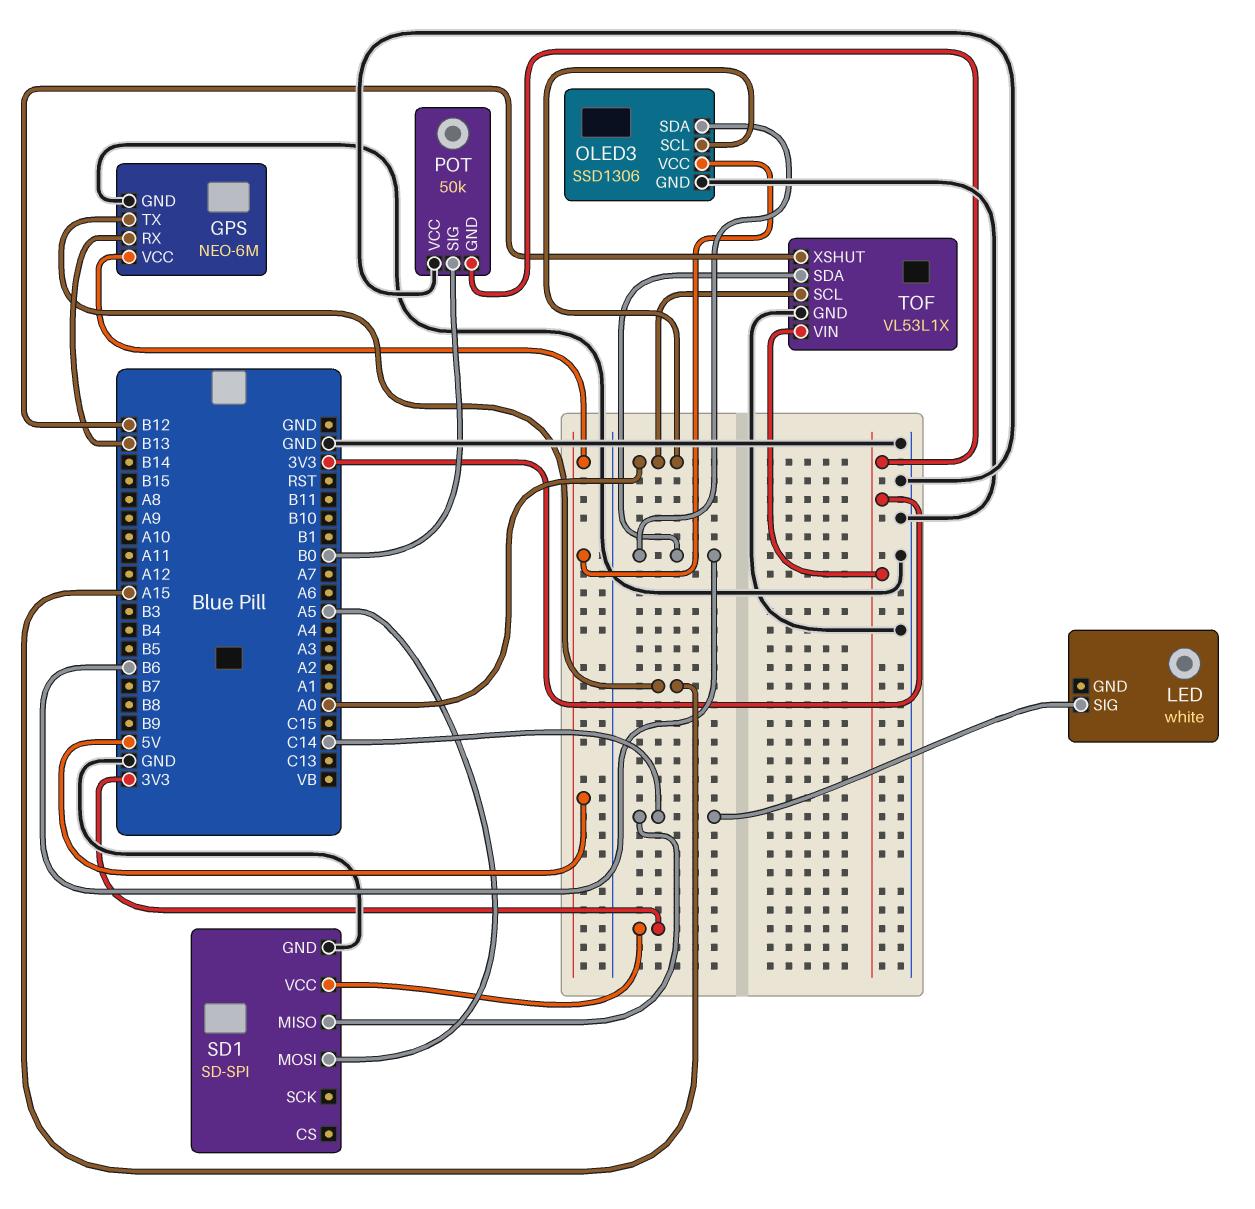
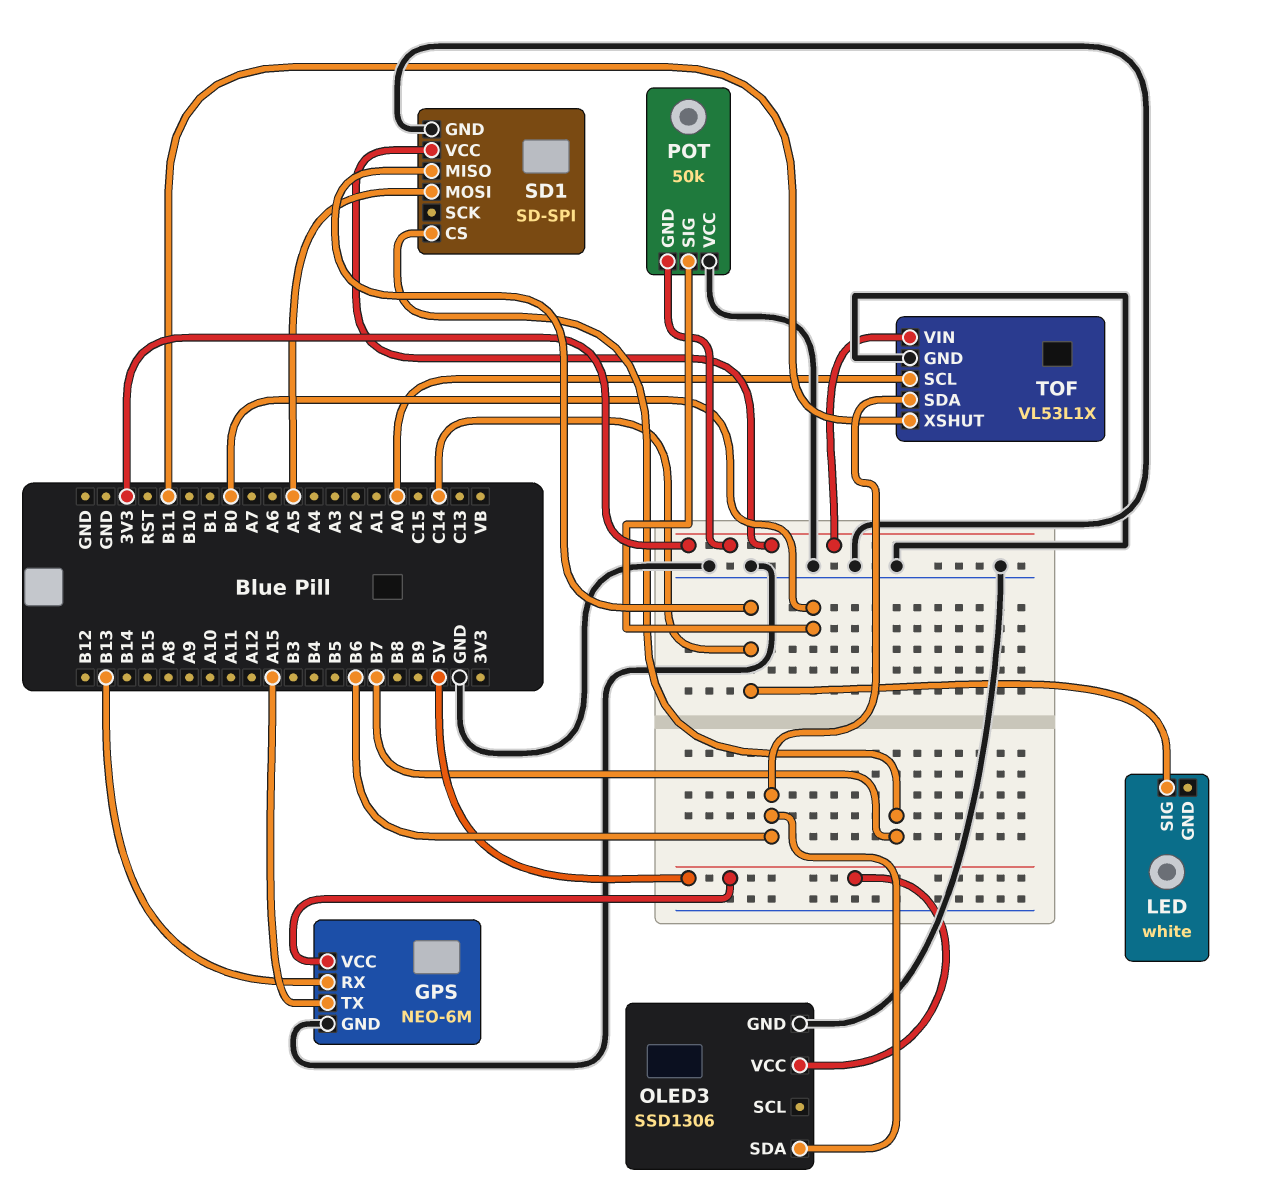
OLED3 pin SCL: A0 -> none
SD1 pin CS: none -> B7
TOF pin XSHUT: B12 -> B11

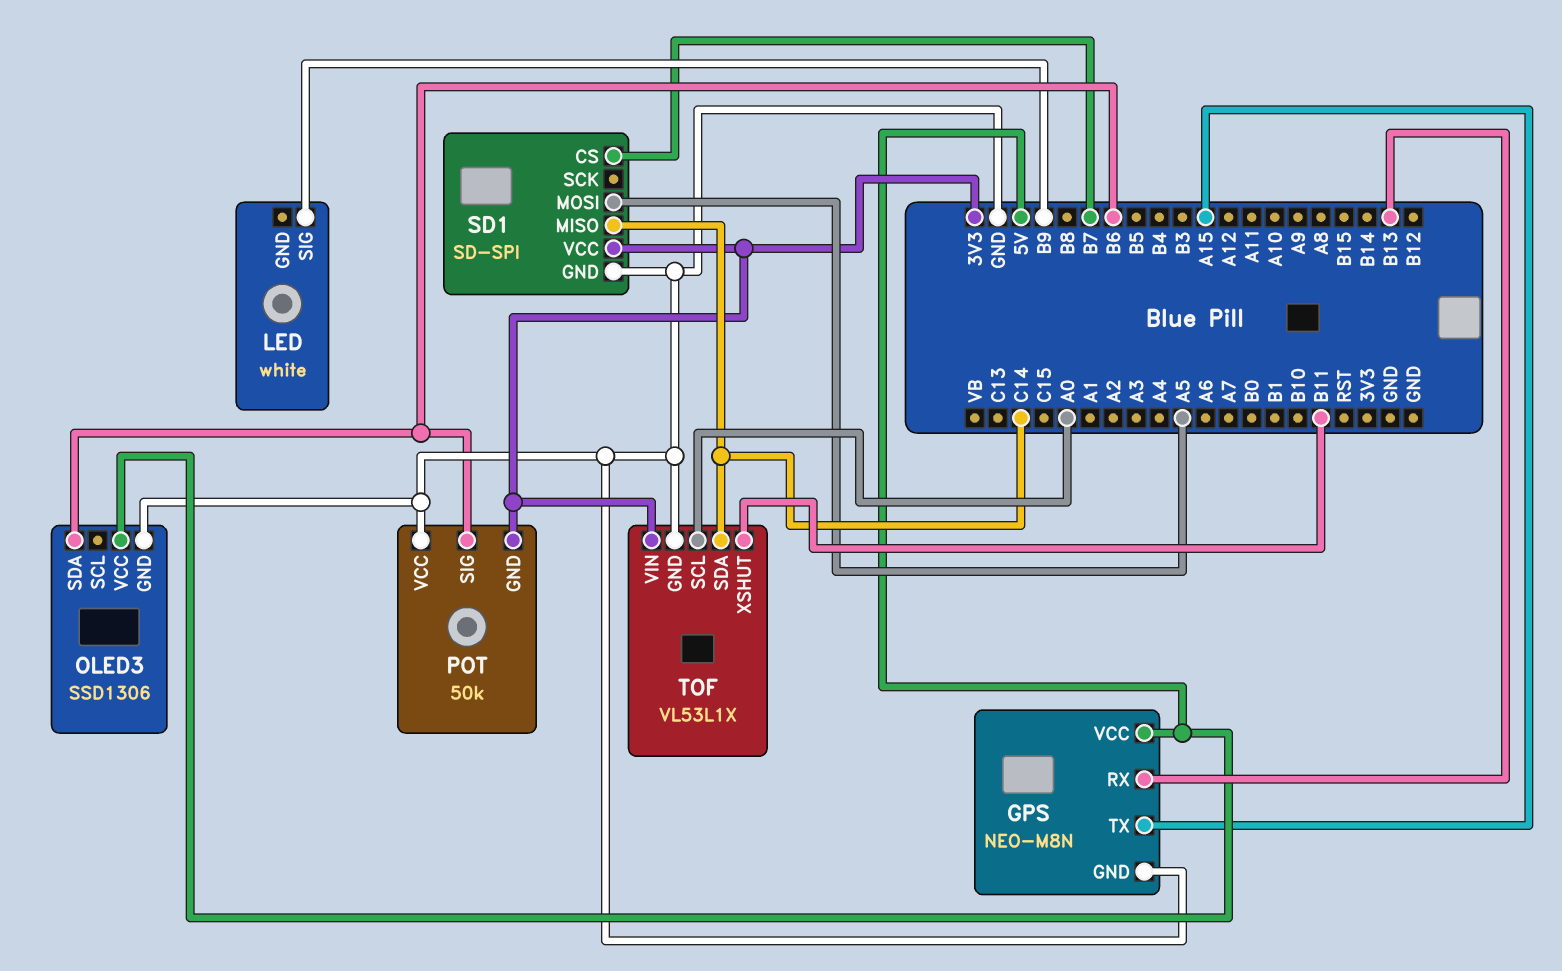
GPS: NEO-6M -> NEO-M8N
LED pin SIG: C14 -> B9
POT pin SIG: B0 -> B6
TOF pin SDA: B6 -> C14

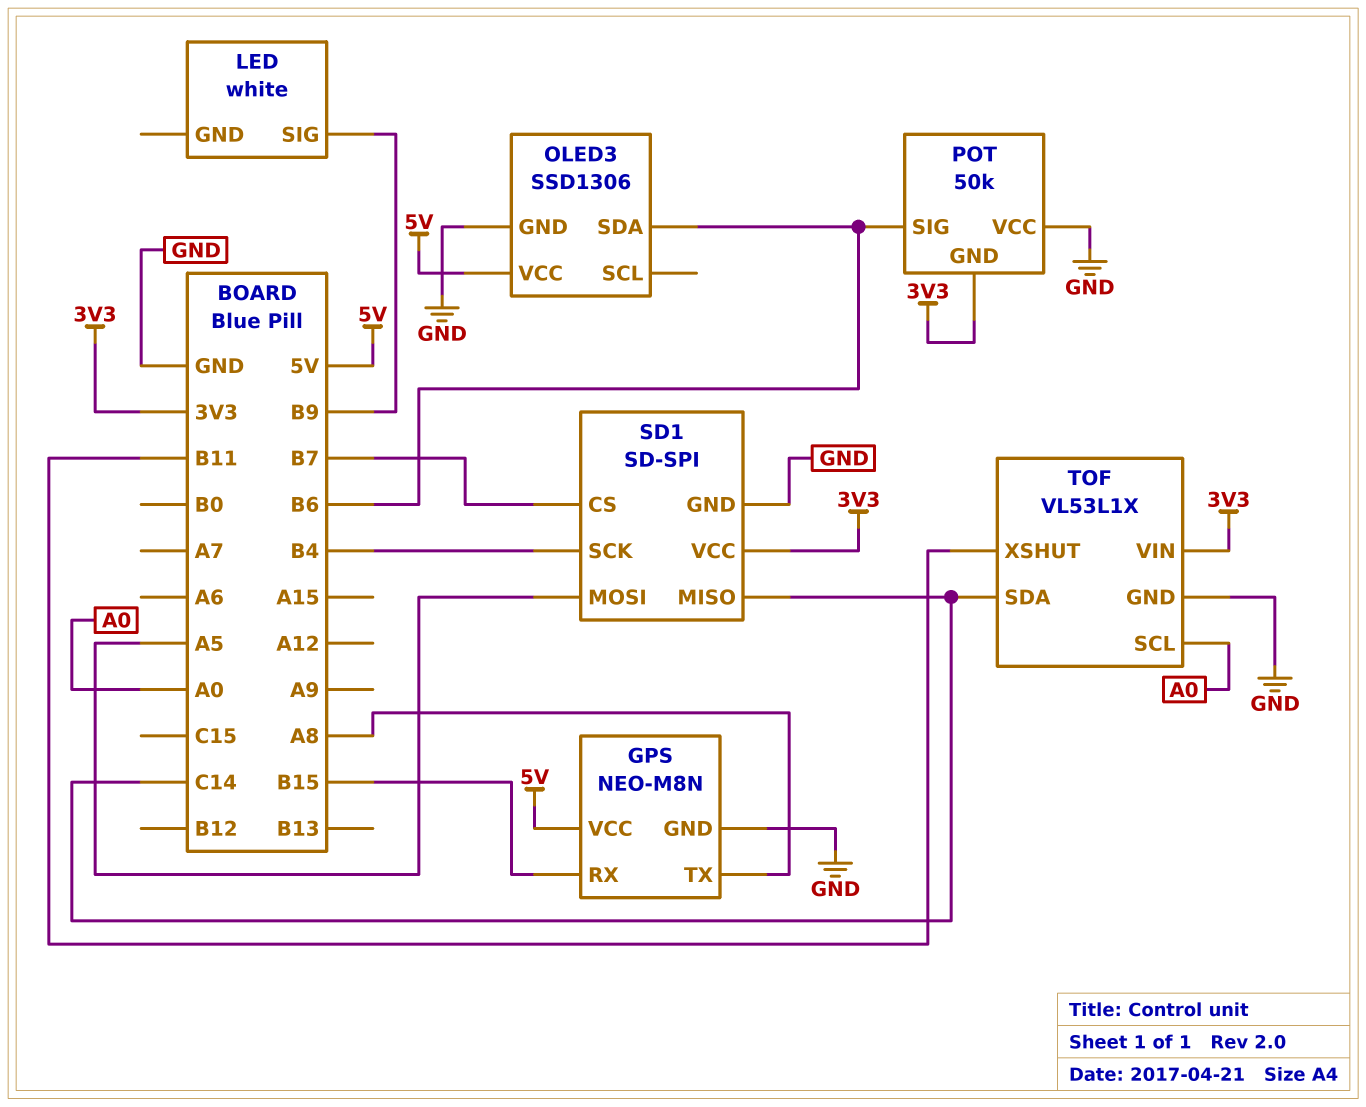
GPS pin RX: B13 -> B15
GPS pin TX: A15 -> A8
SD1 pin SCK: none -> B4

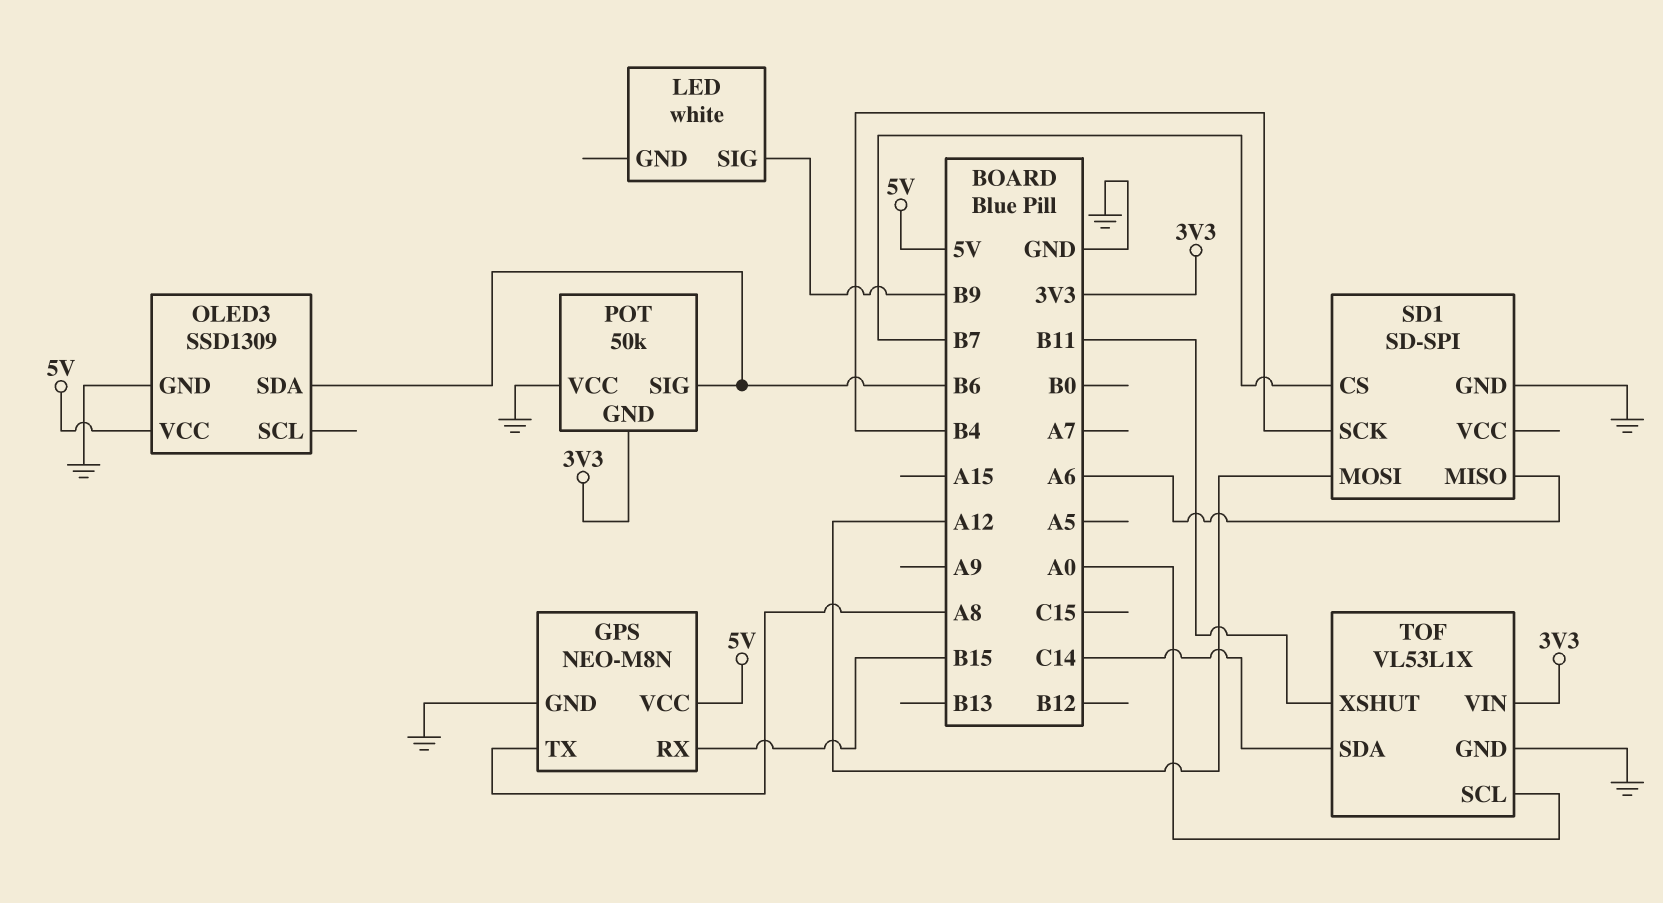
OLED3: SSD1306 -> SSD1309
SD1 pin MISO: C14 -> A6
SD1 pin MOSI: A5 -> A12
SD1 pin VCC: 3V3 -> none

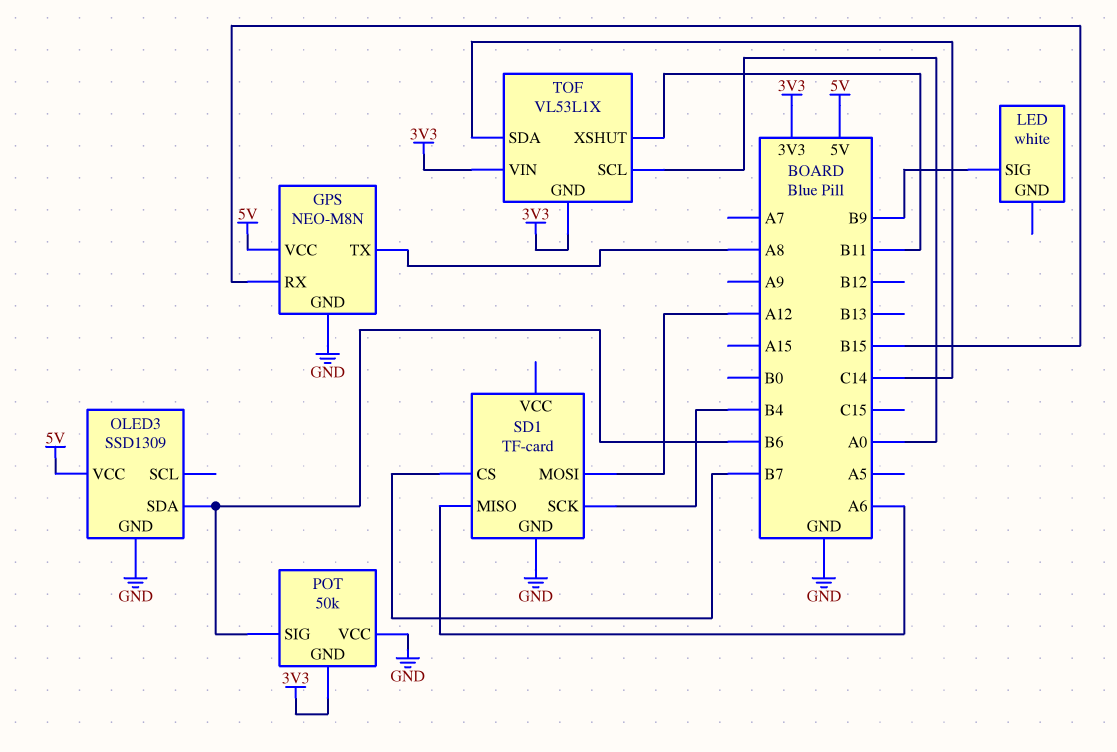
SD1: SD-SPI -> TF-card
TOF pin GND: GND -> 3V3

